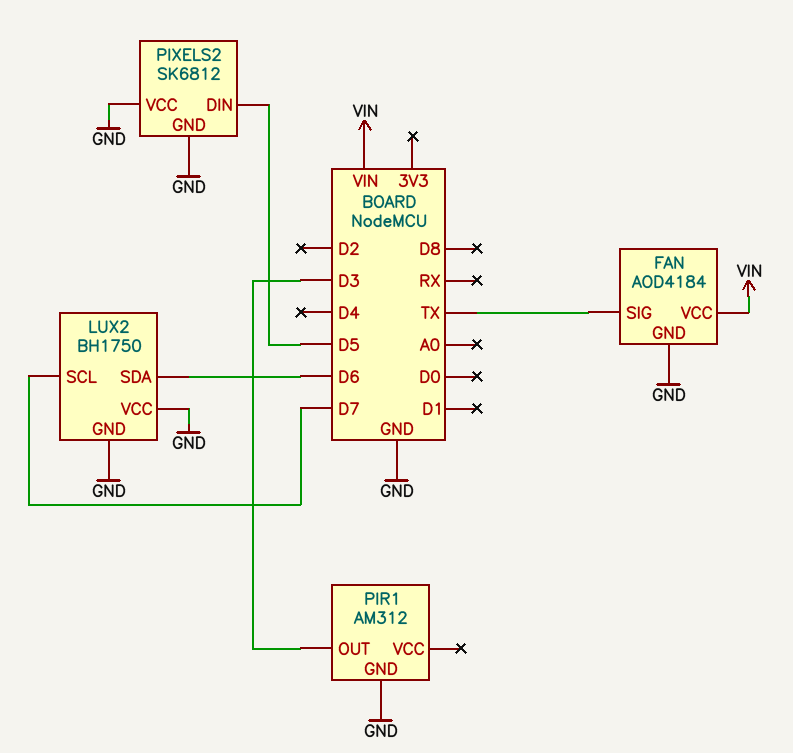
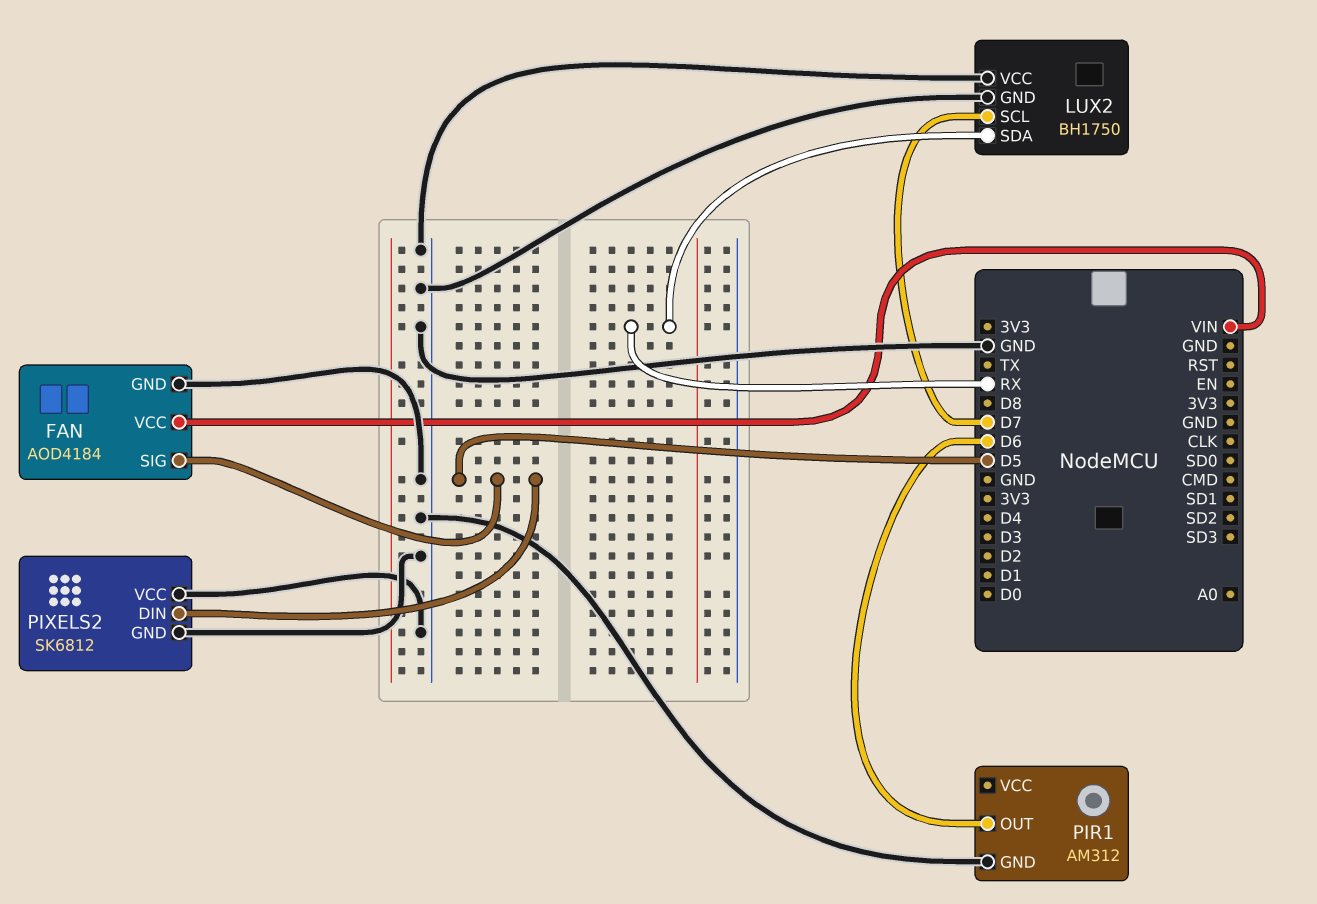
FAN pin SIG: TX -> D5
LUX2 pin SDA: D6 -> RX
PIR1 pin OUT: D3 -> D6

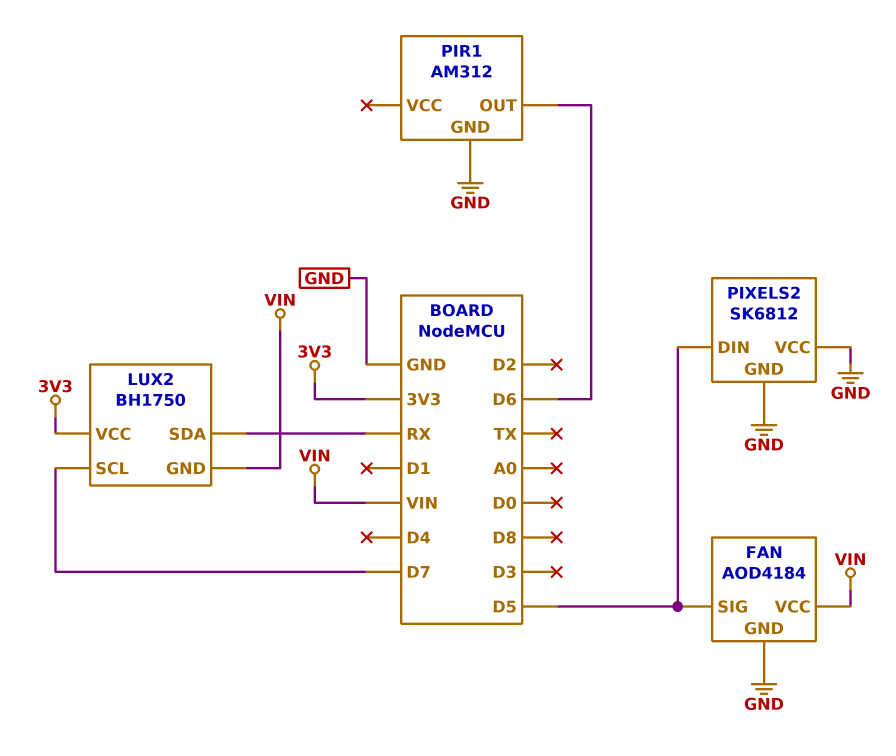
LUX2 pin GND: GND -> VIN
LUX2 pin VCC: GND -> 3V3

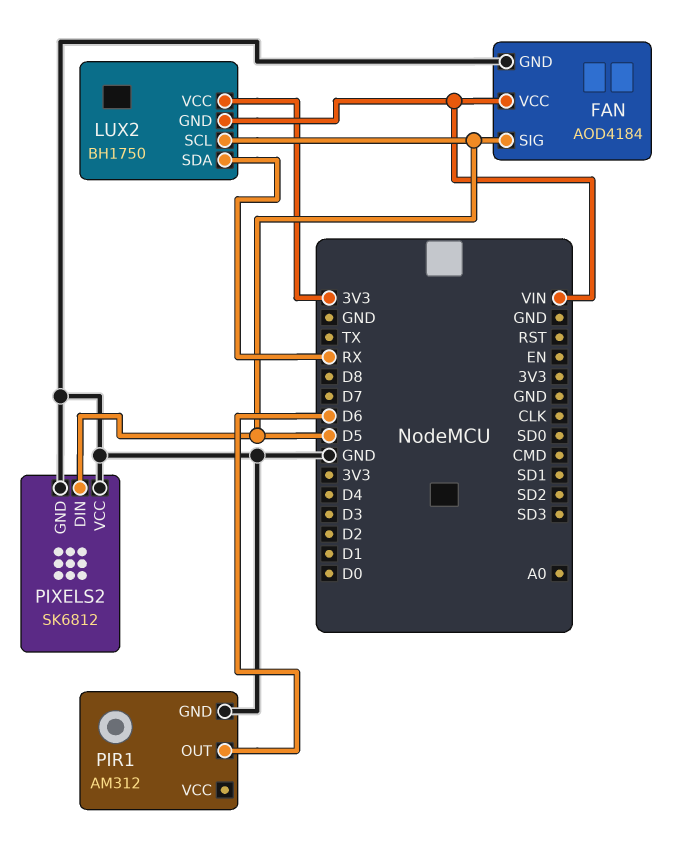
LUX2 pin SCL: D7 -> D5

